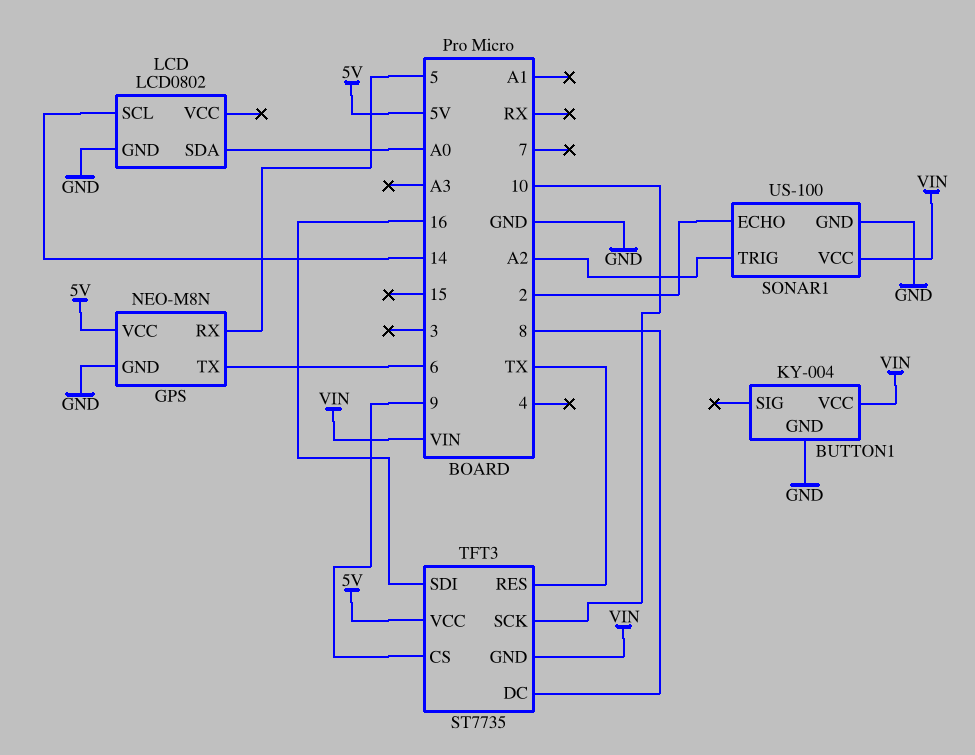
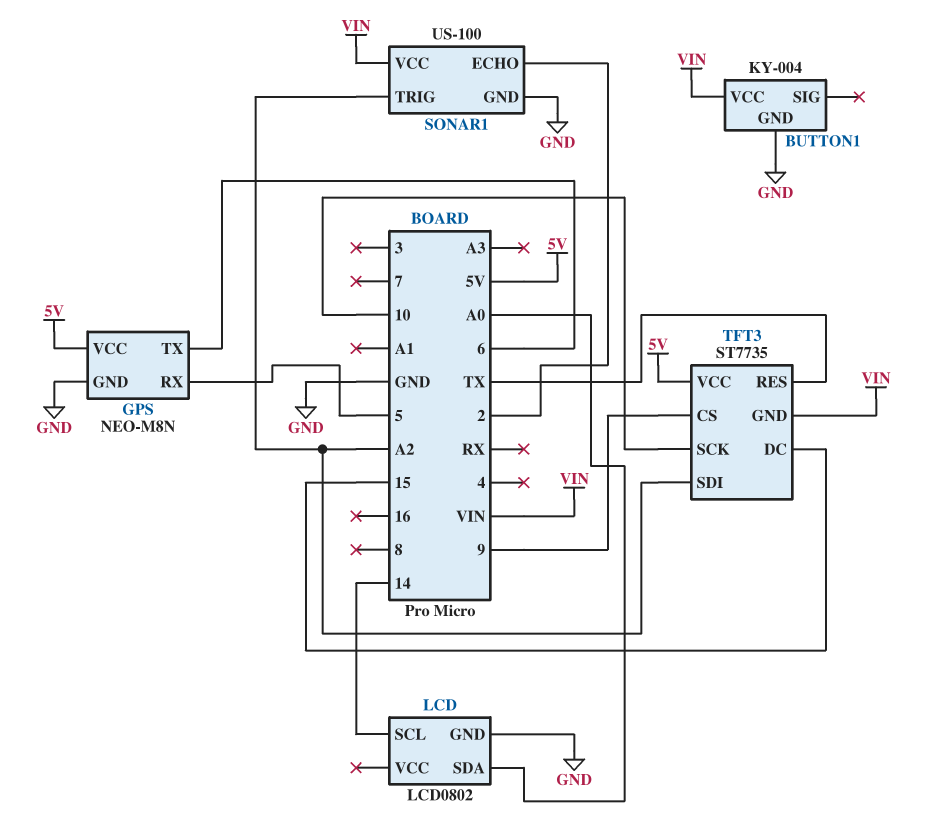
TFT3 pin DC: 8 -> 15
TFT3 pin SDI: 16 -> A2

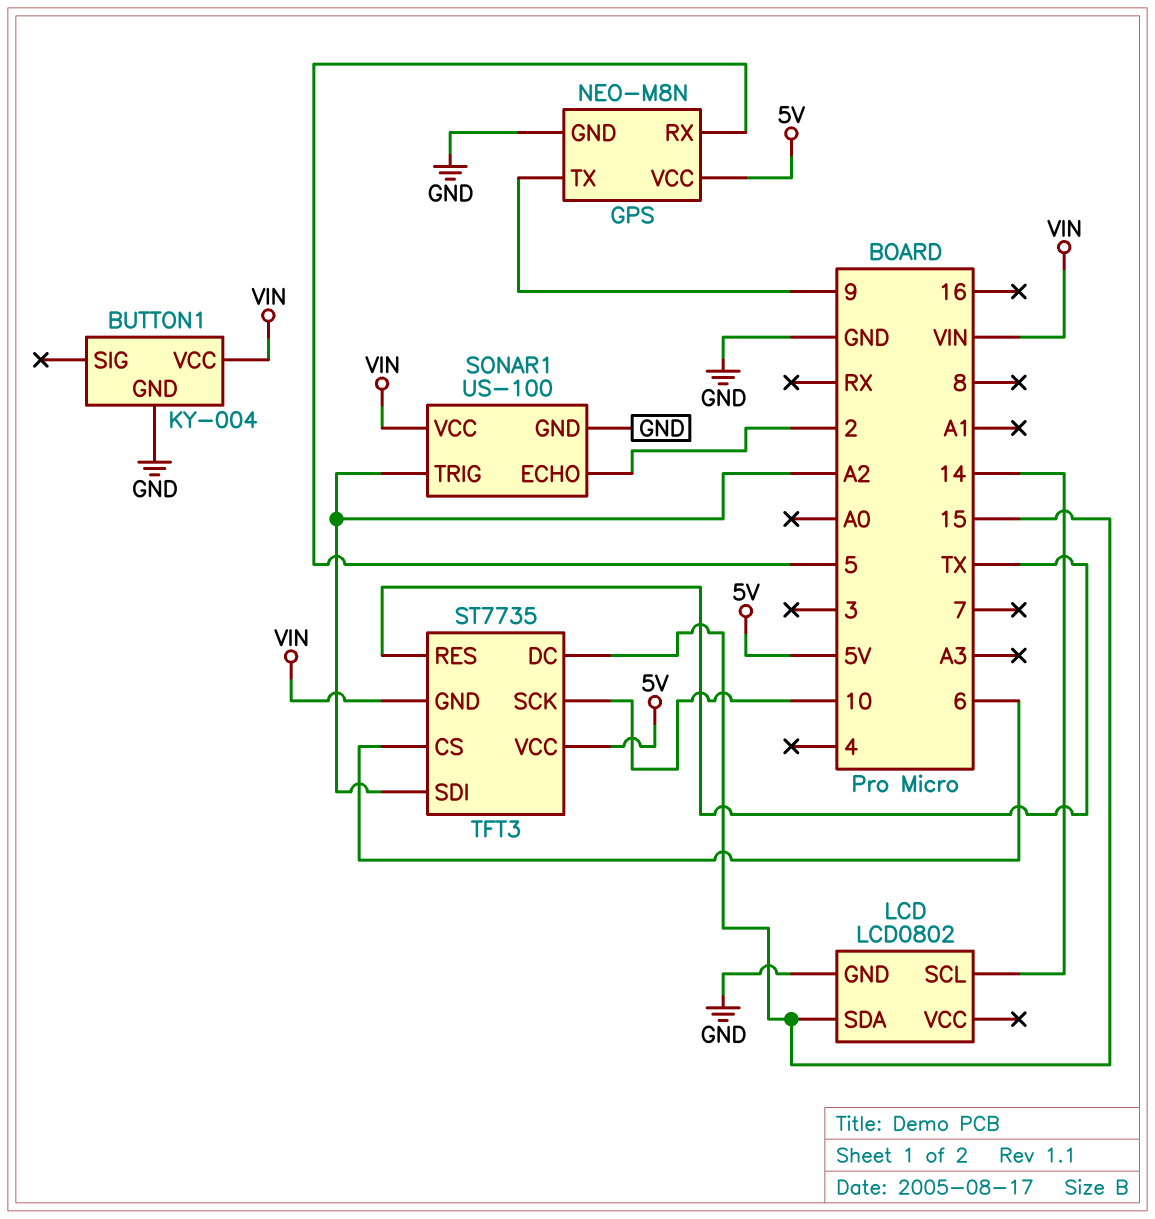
GPS pin TX: 6 -> 9
LCD pin SDA: A0 -> 15
TFT3 pin CS: 9 -> 6

